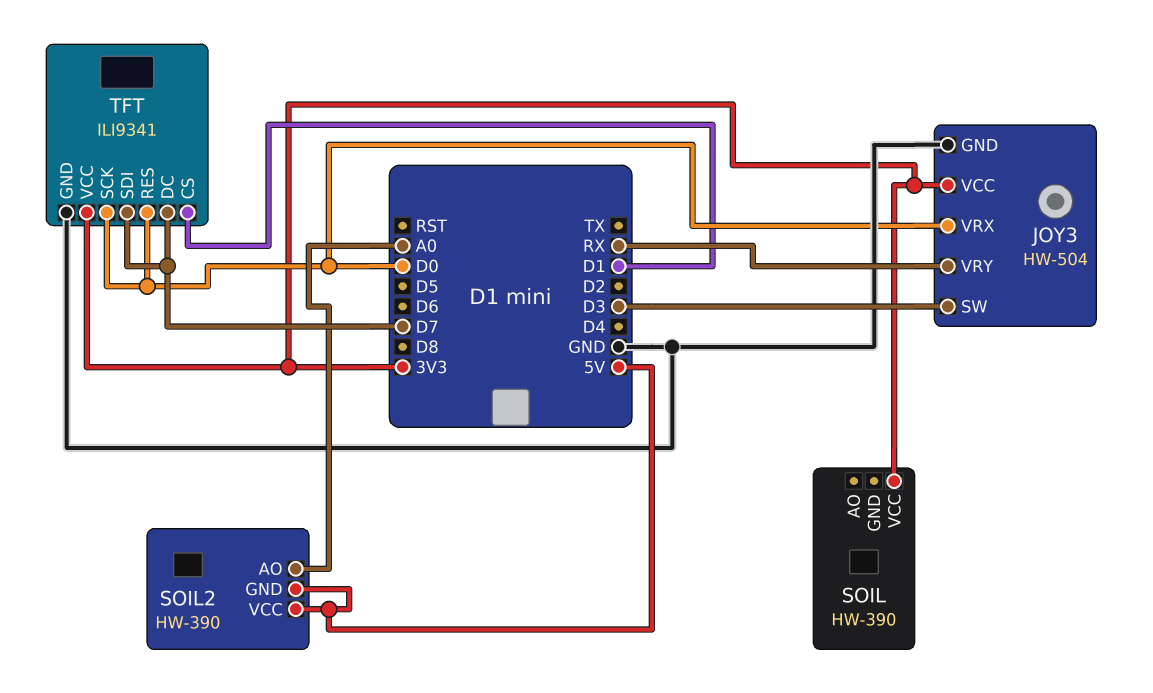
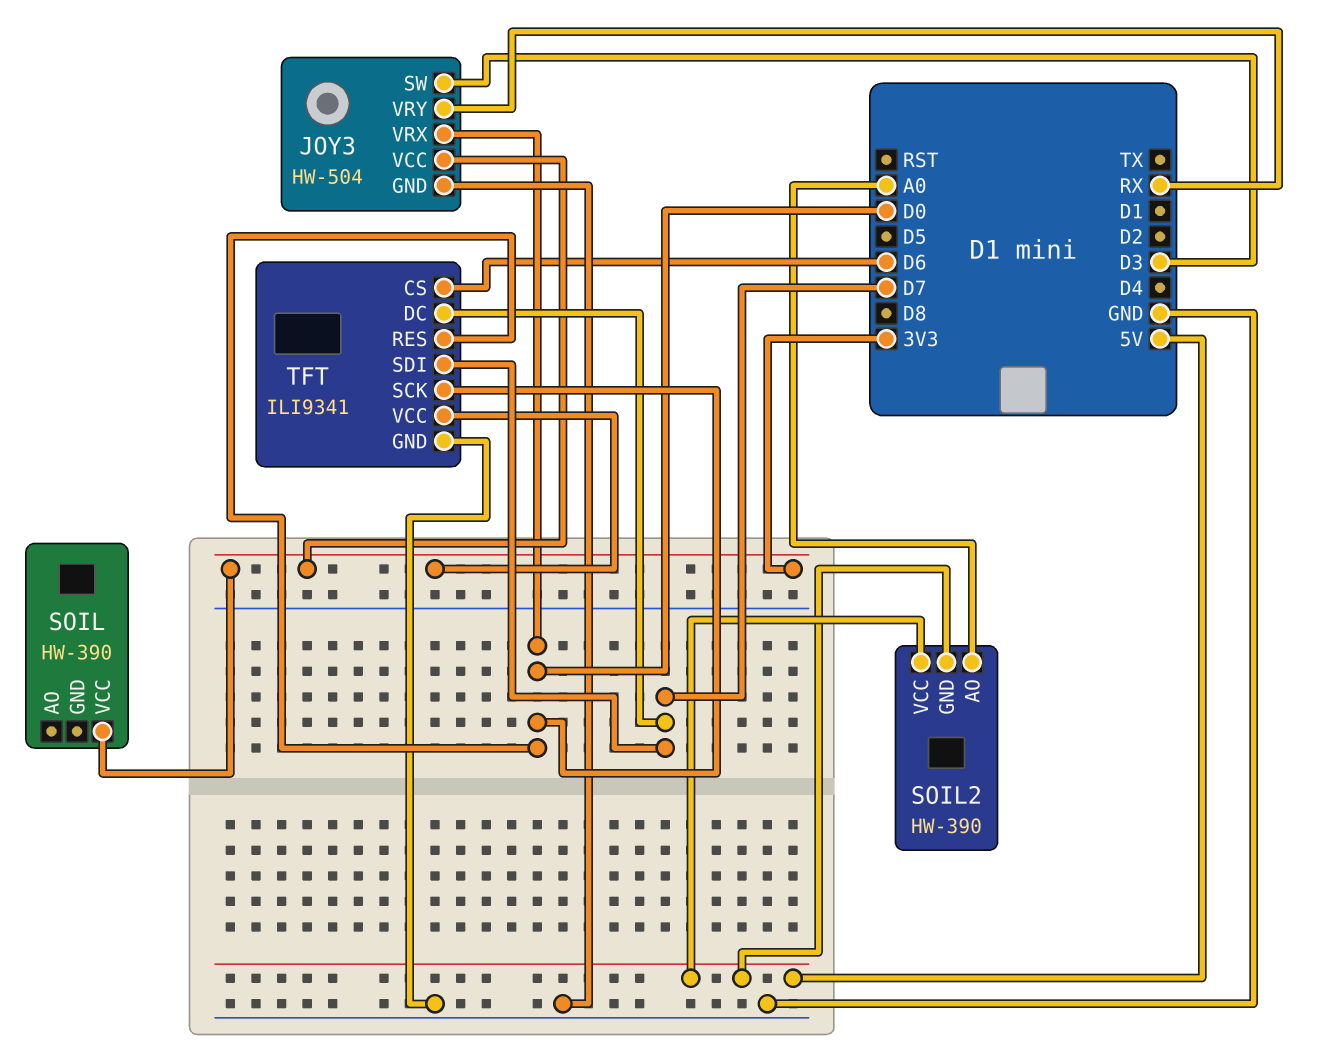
TFT pin CS: D1 -> D6

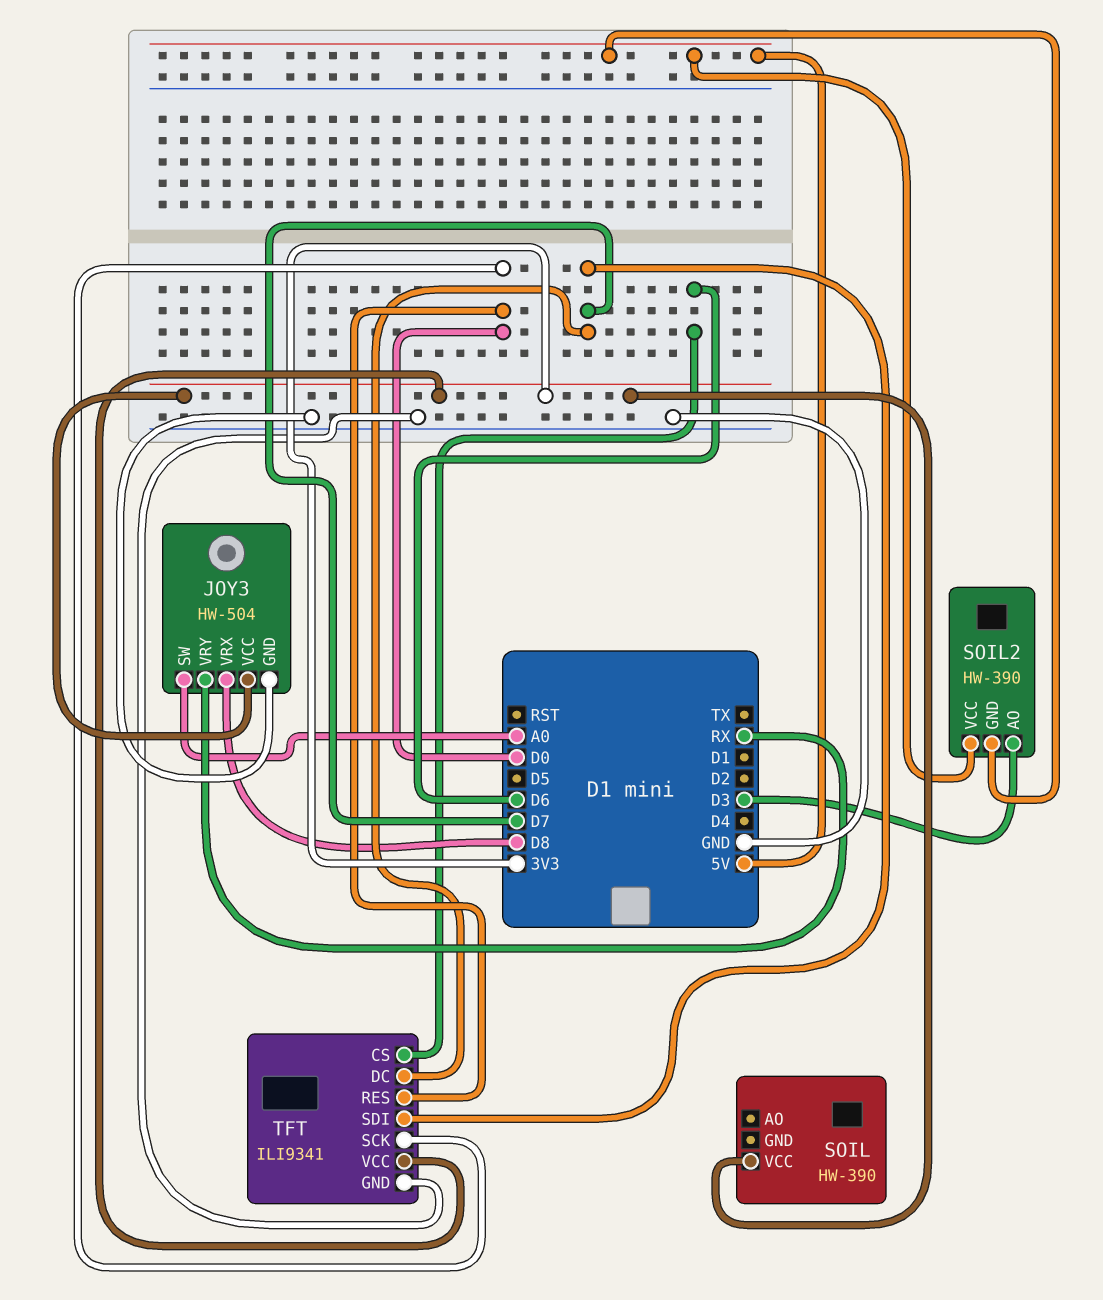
JOY3 pin SW: D3 -> A0
JOY3 pin VRX: D0 -> D8
SOIL2 pin AO: A0 -> D3

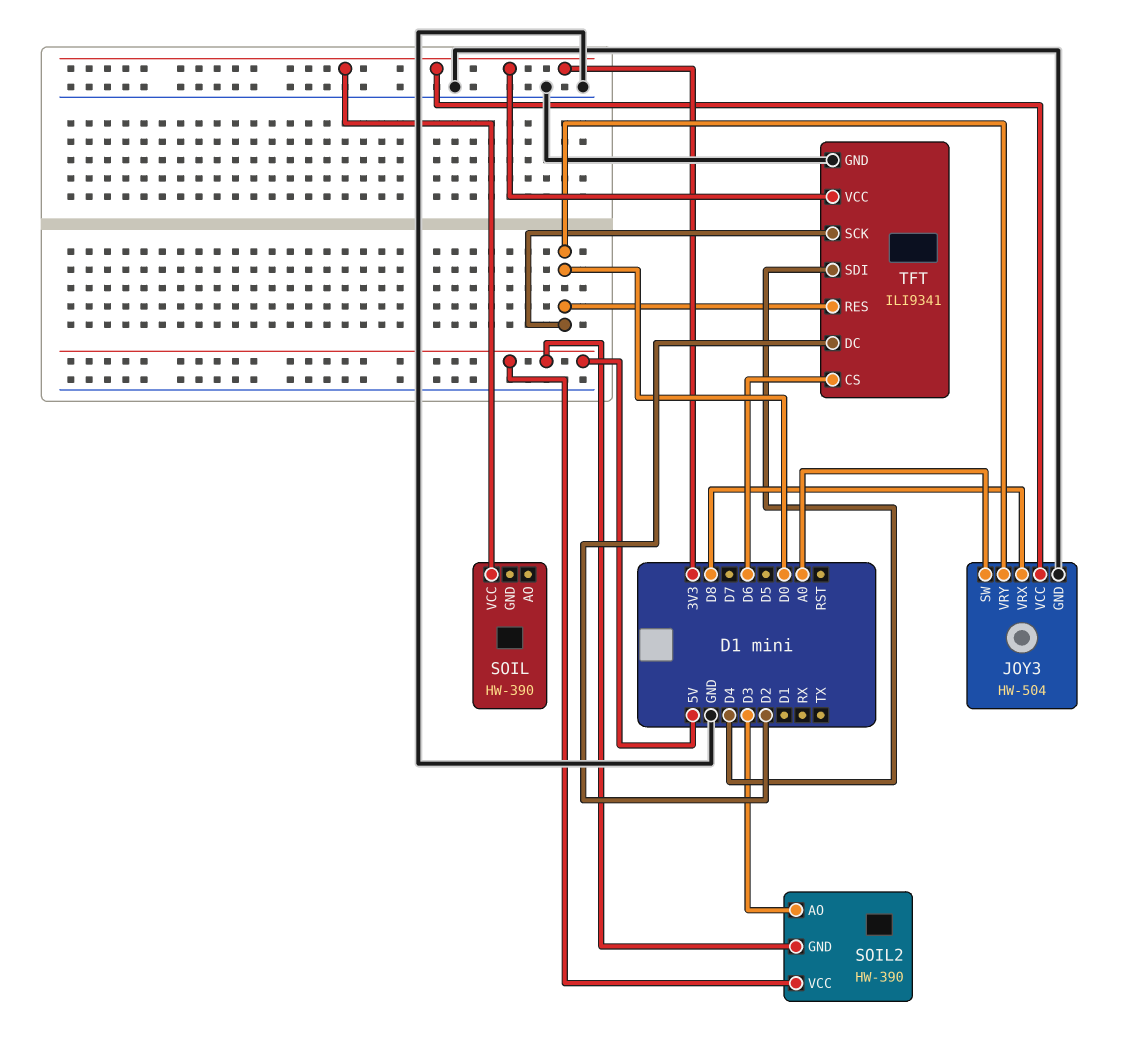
JOY3 pin VRY: RX -> D0
TFT pin DC: D7 -> D2
TFT pin SDI: D7 -> D4

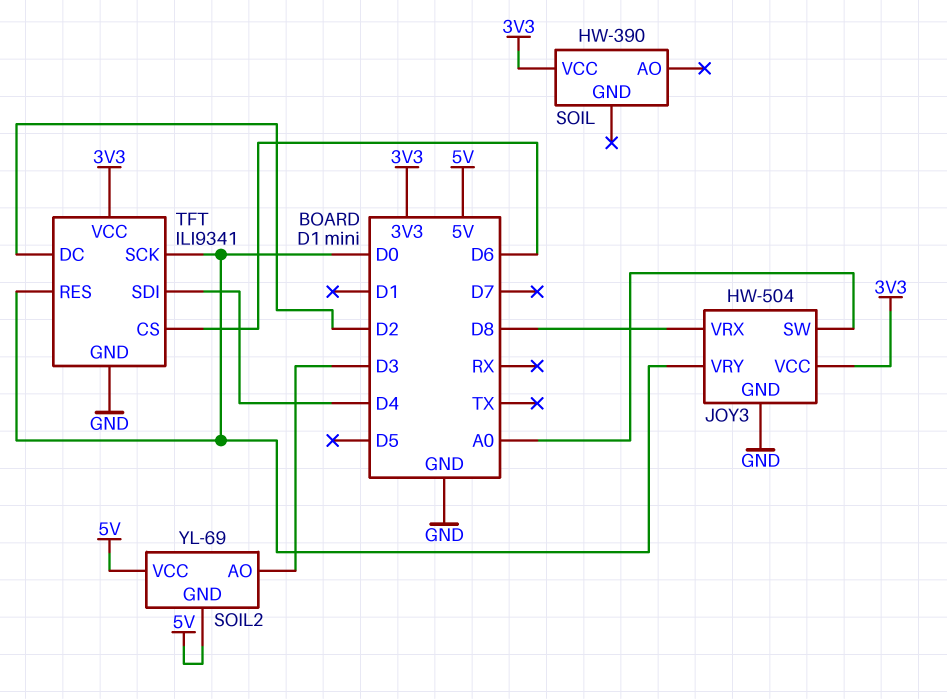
SOIL2: HW-390 -> YL-69

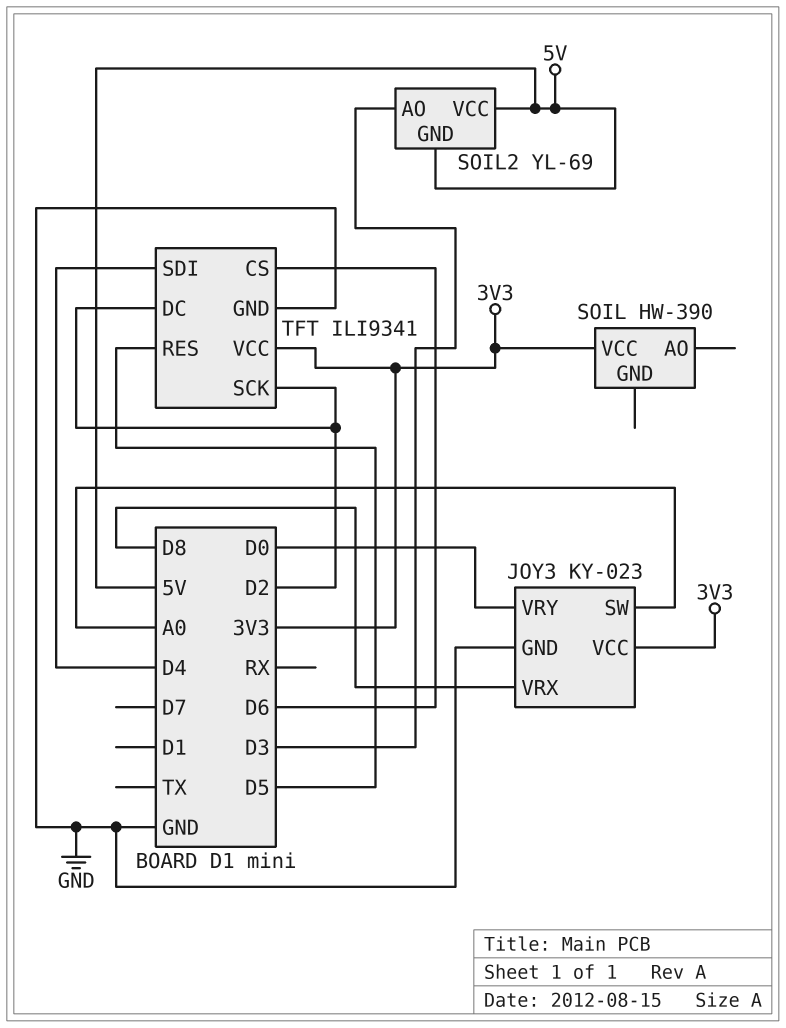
JOY3: HW-504 -> KY-023
TFT pin RES: D0 -> D5
TFT pin SCK: D0 -> D2

